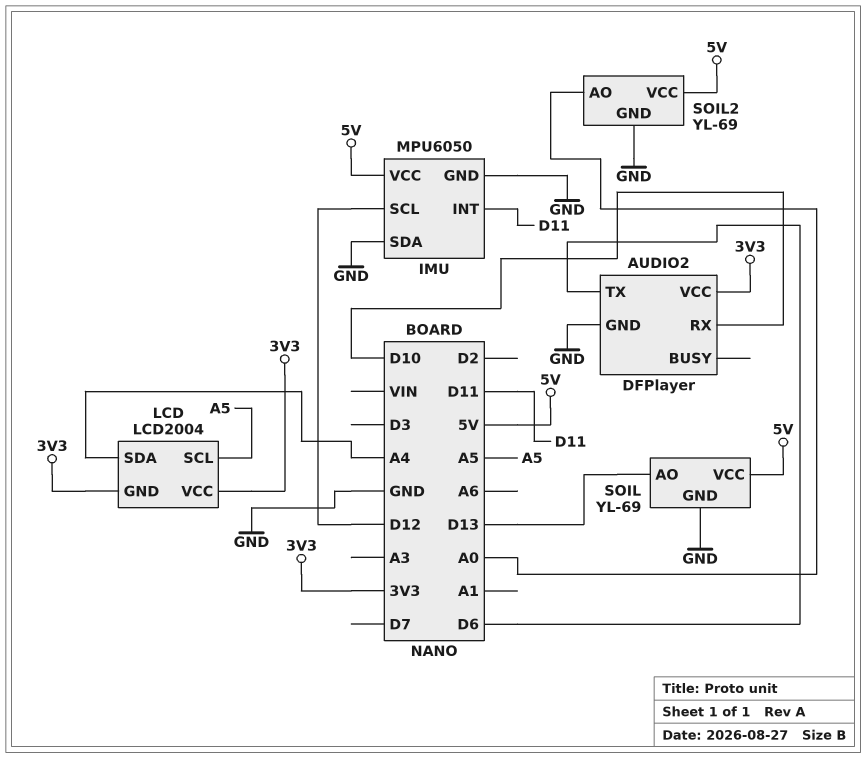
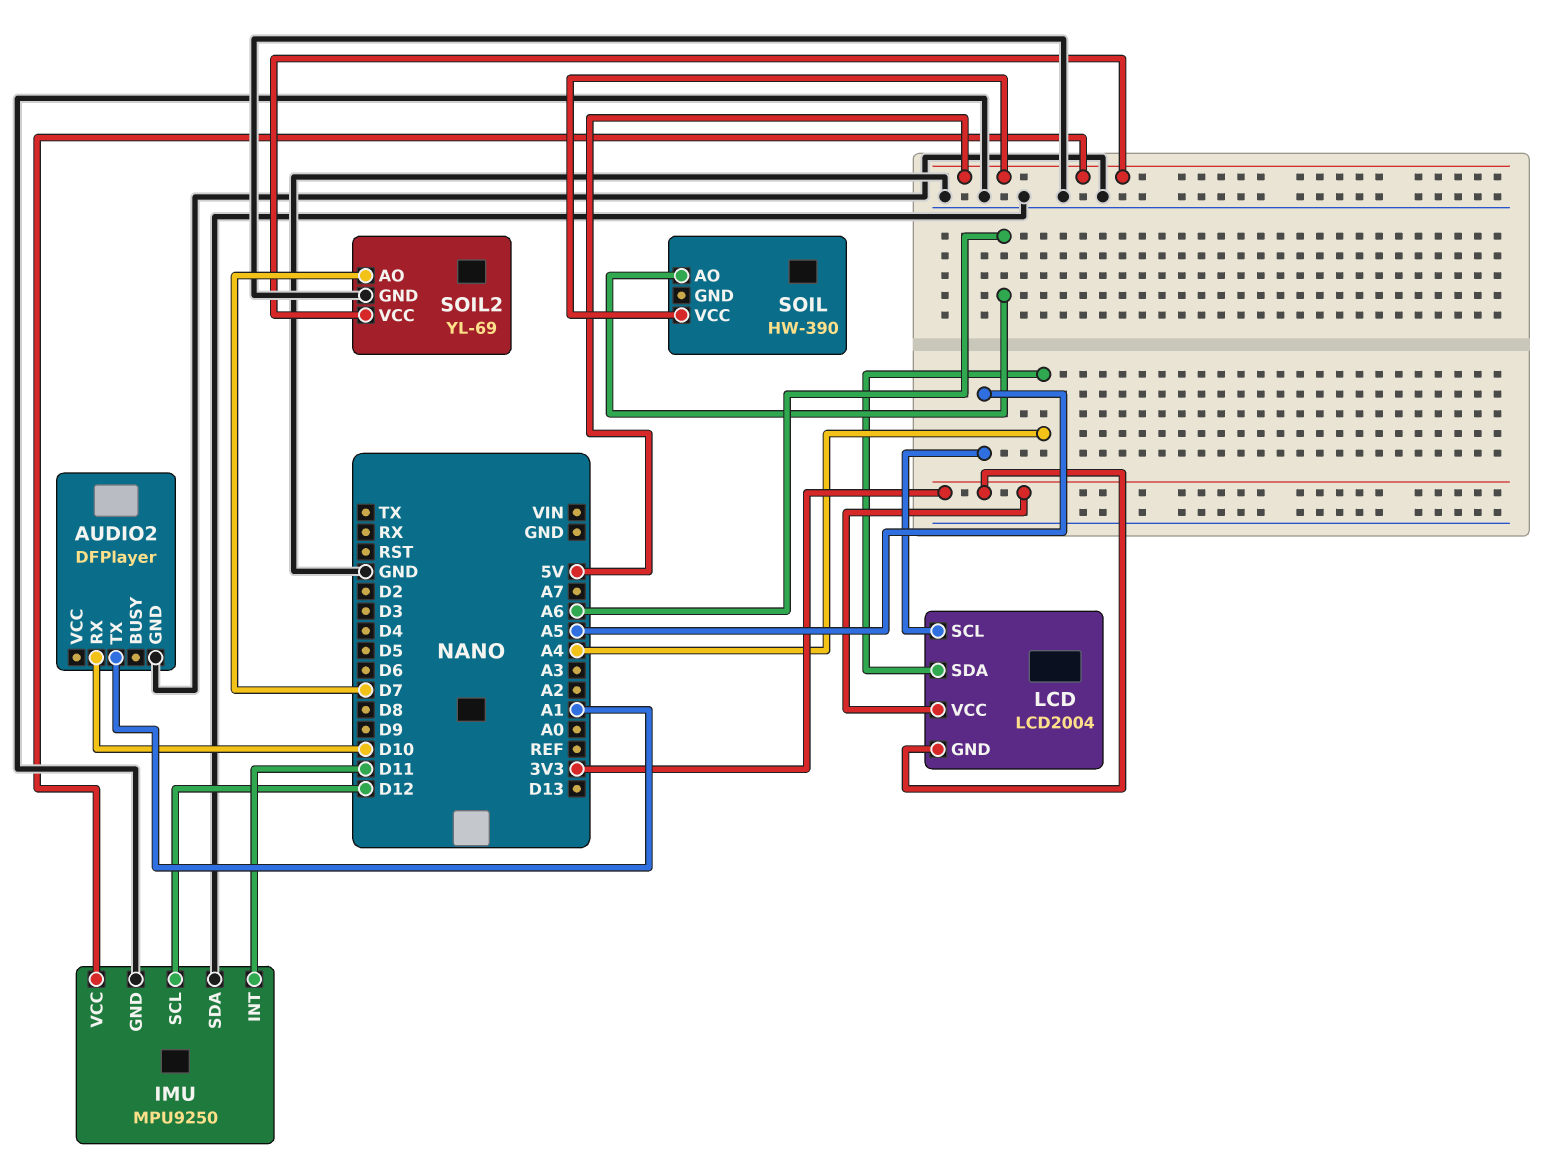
AUDIO2 pin TX: D6 -> A1
AUDIO2 pin VCC: 3V3 -> none
IMU: MPU6050 -> MPU9250
SOIL: YL-69 -> HW-390
SOIL pin AO: D13 -> A6
SOIL pin GND: GND -> none
SOIL2 pin AO: A0 -> D7

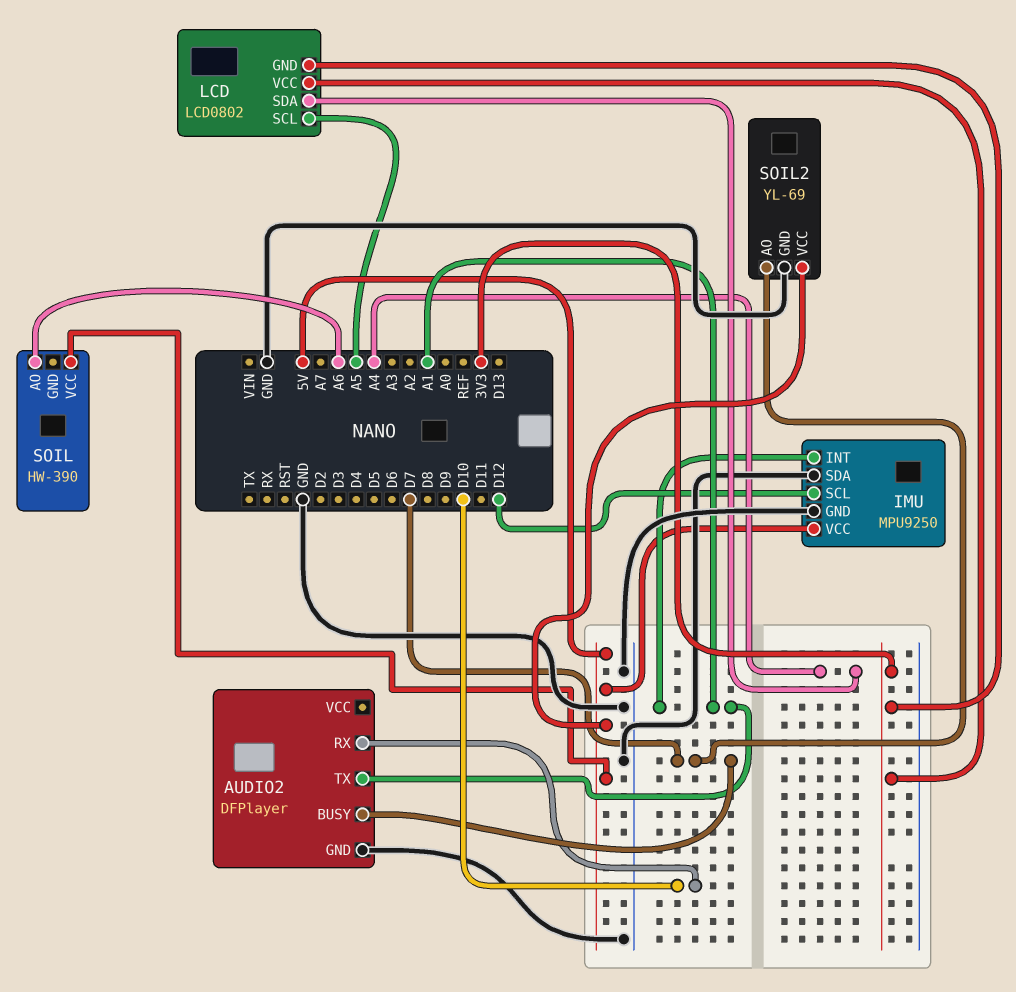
AUDIO2 pin BUSY: none -> D7
IMU pin INT: D11 -> A1
LCD: LCD2004 -> LCD0802

